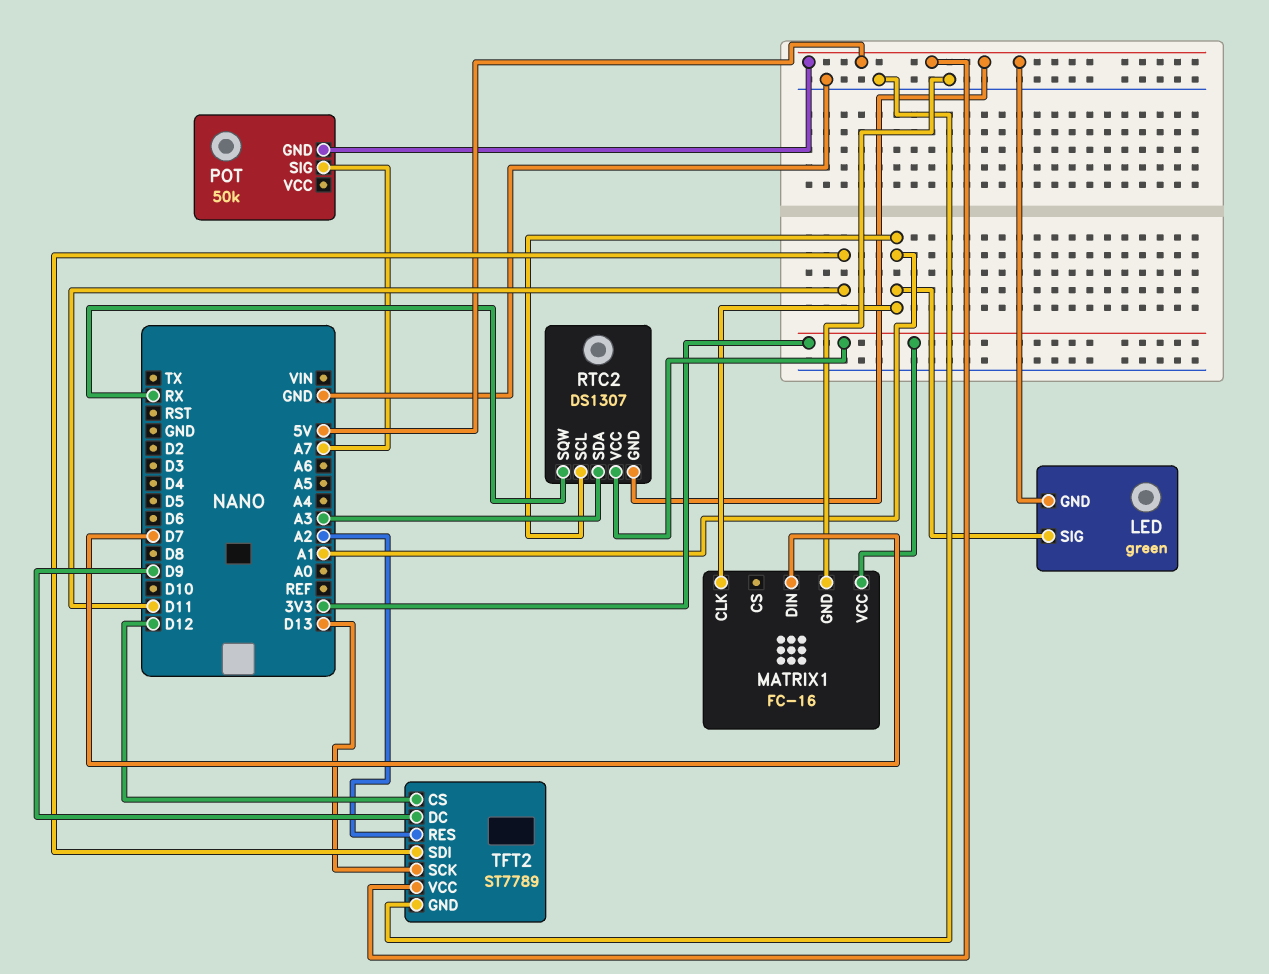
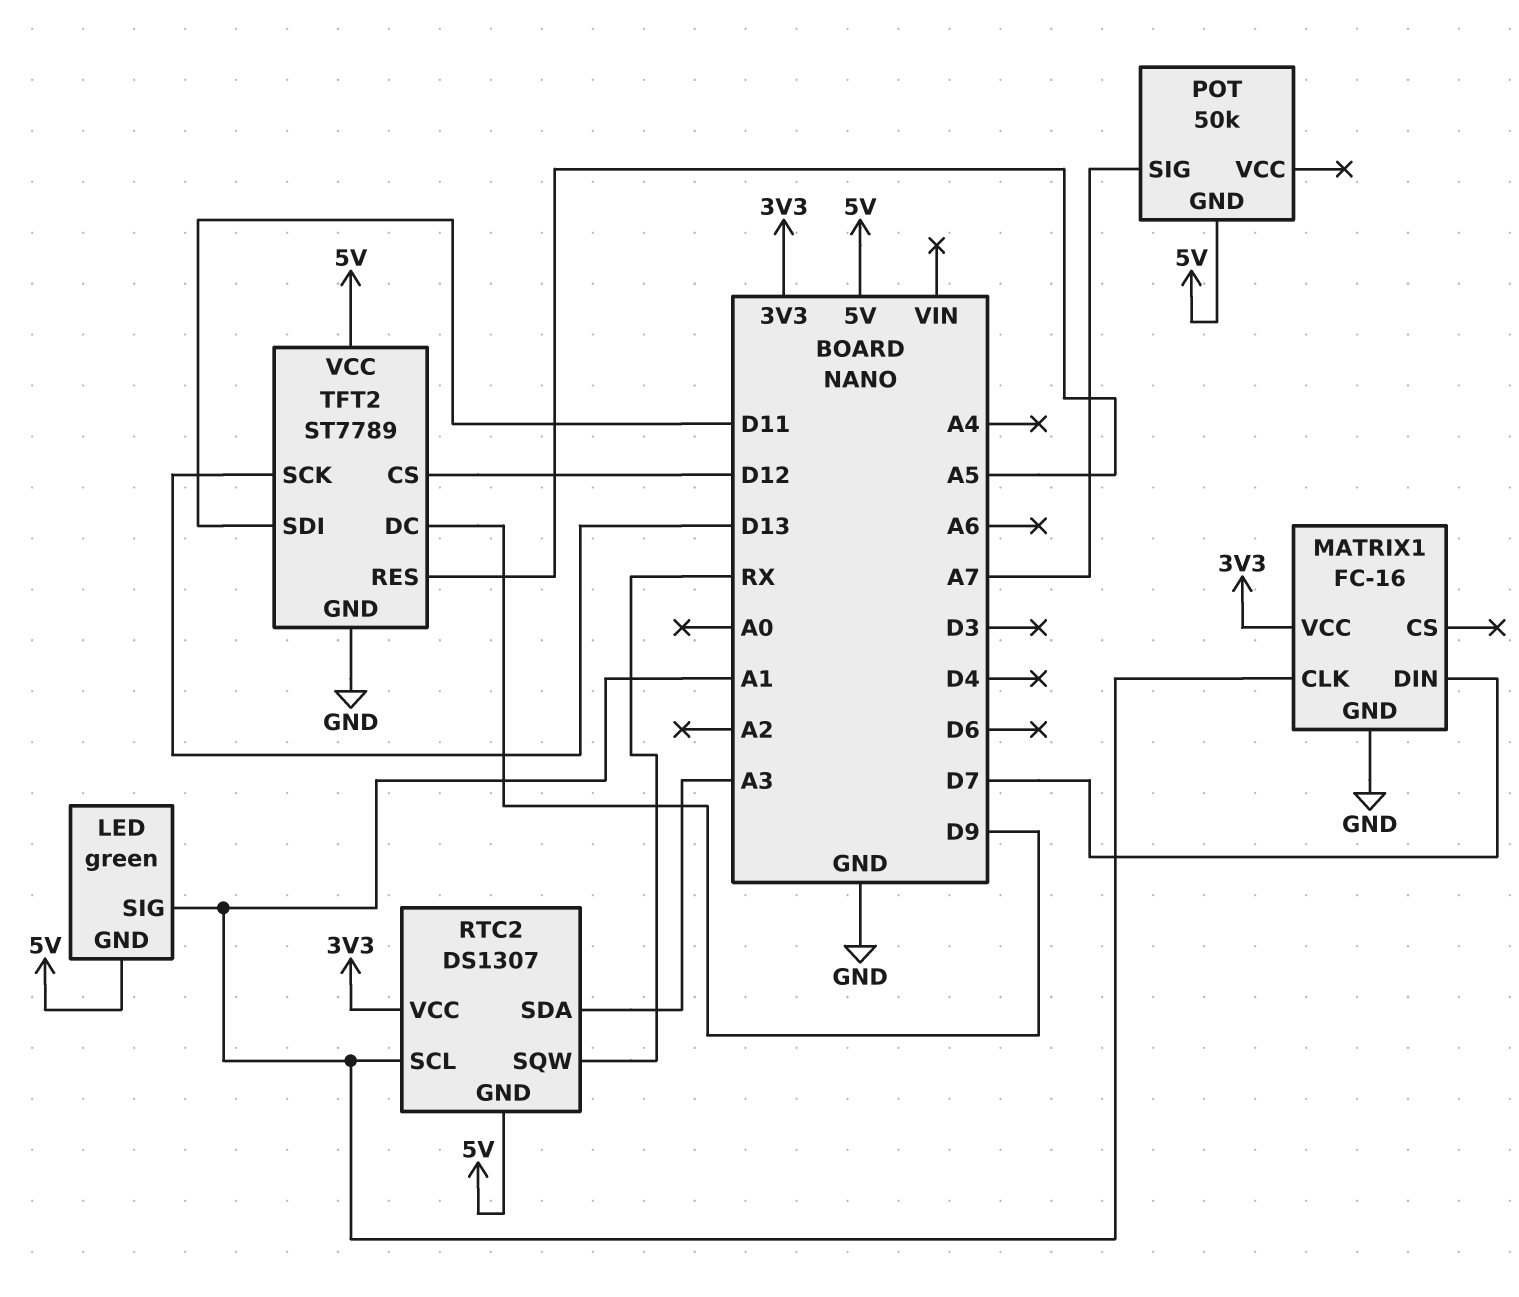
TFT2 pin RES: A2 -> A5

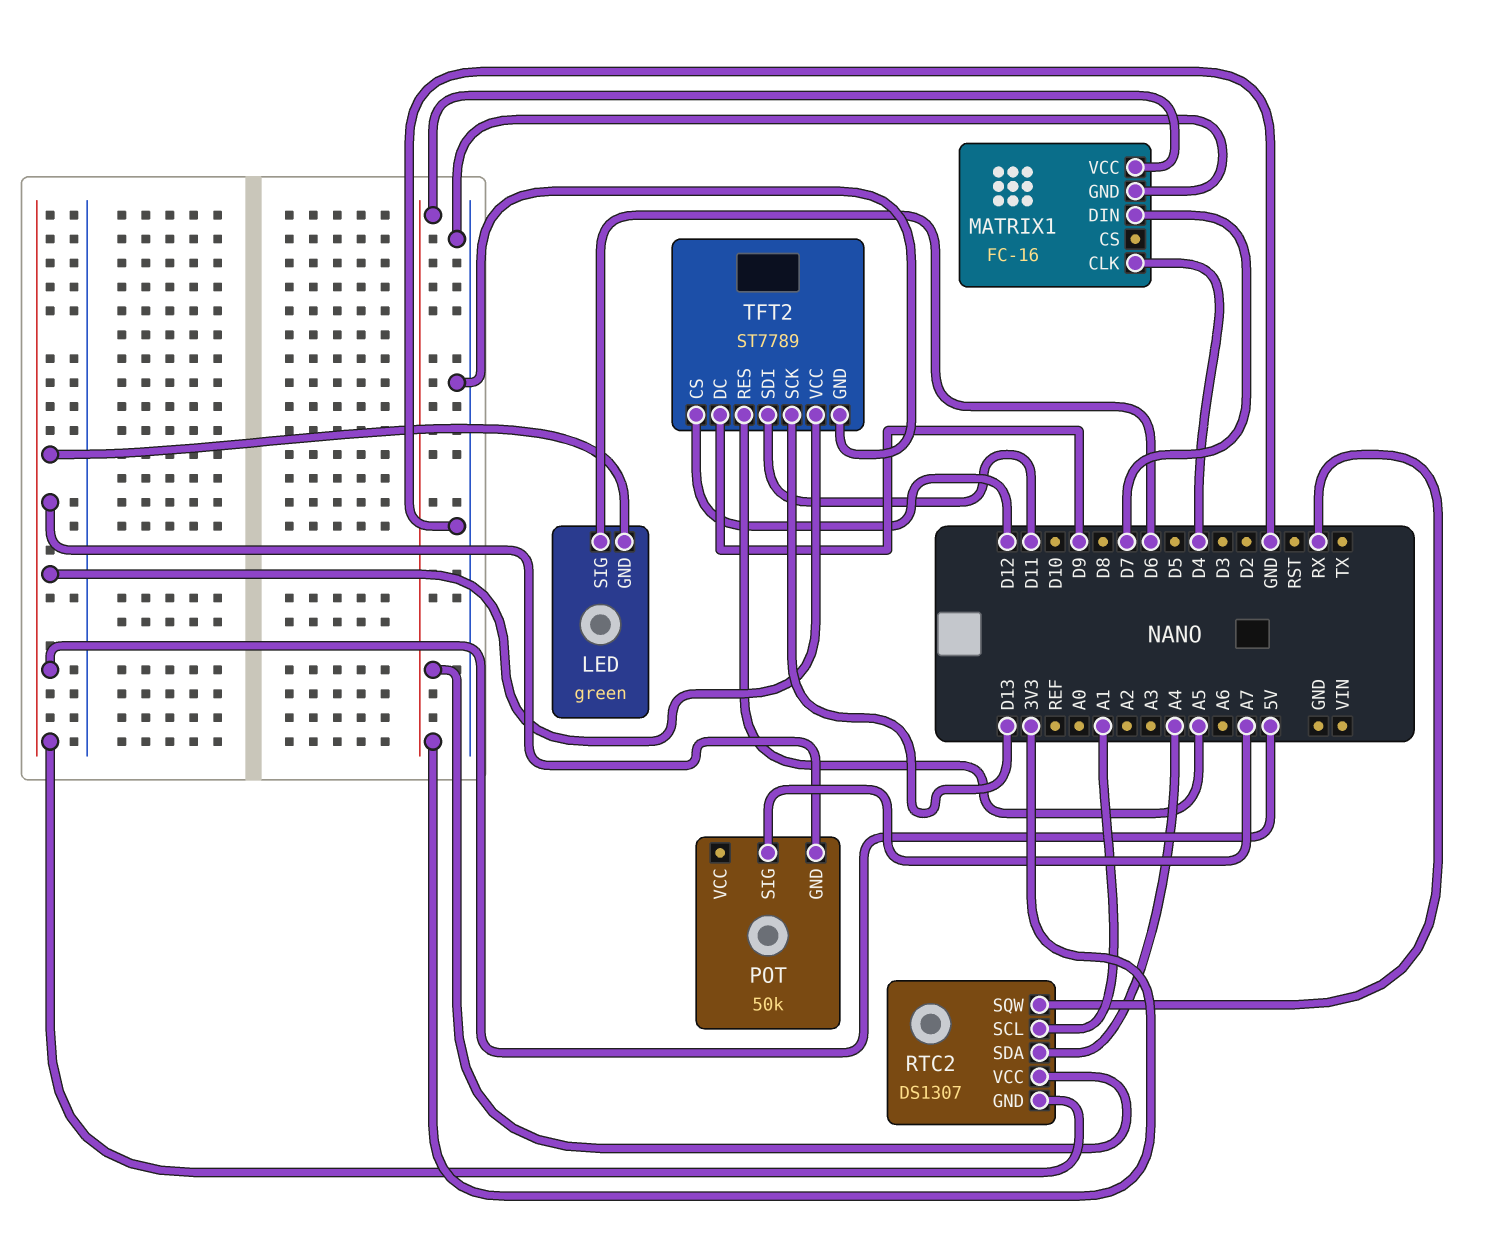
LED pin SIG: A1 -> D6
MATRIX1 pin CLK: A1 -> D4
RTC2 pin SDA: A3 -> A4

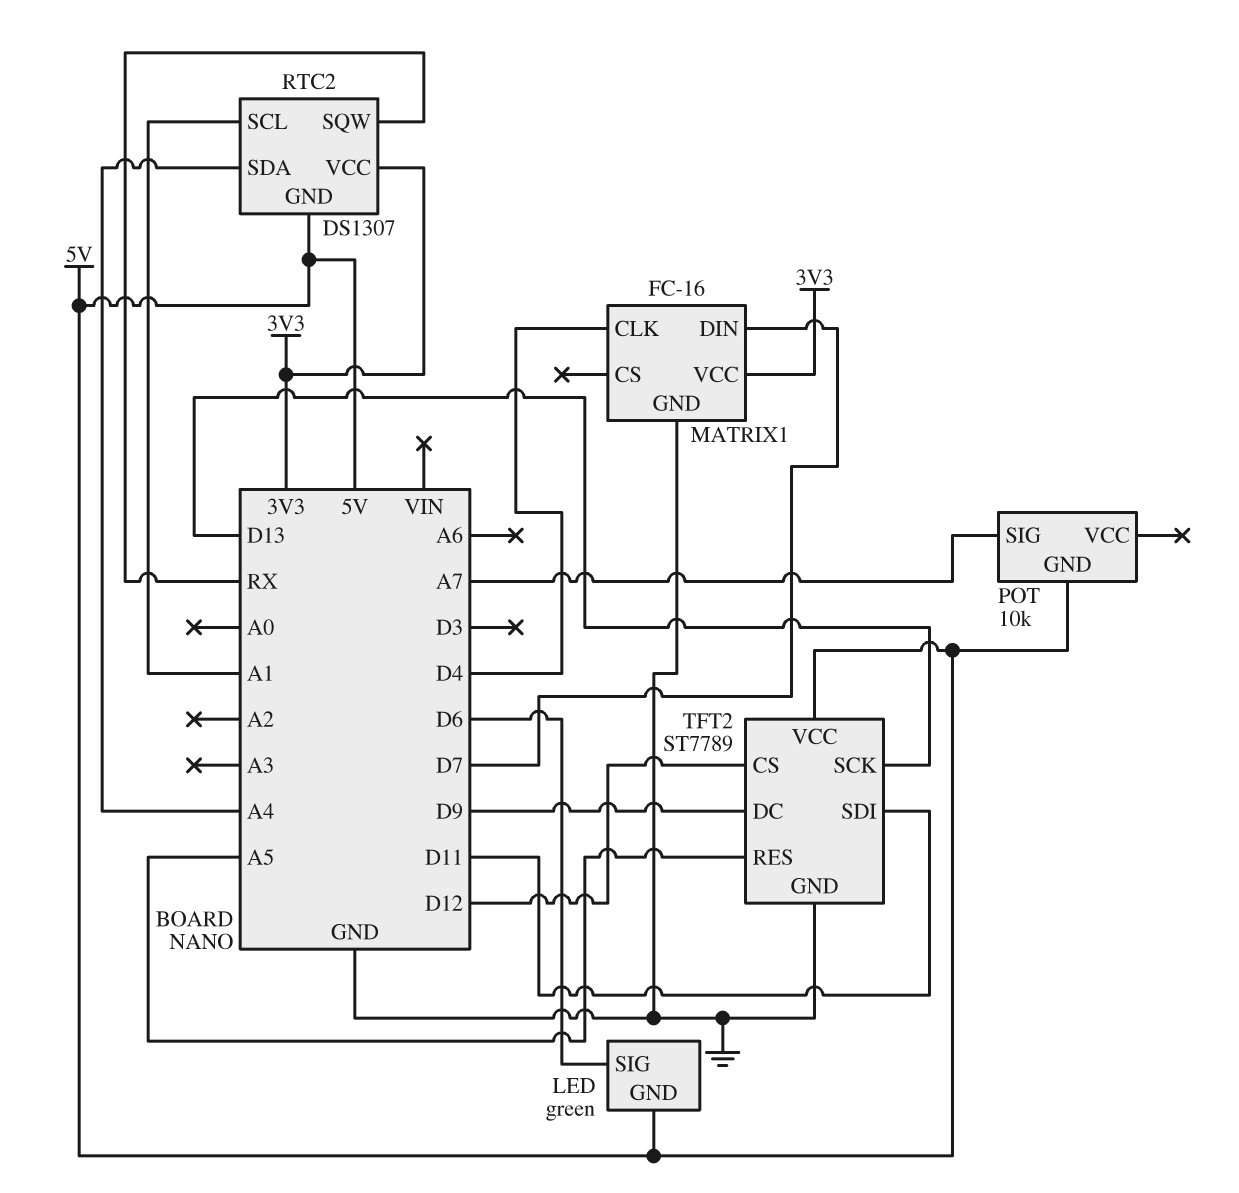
POT: 50k -> 10k

